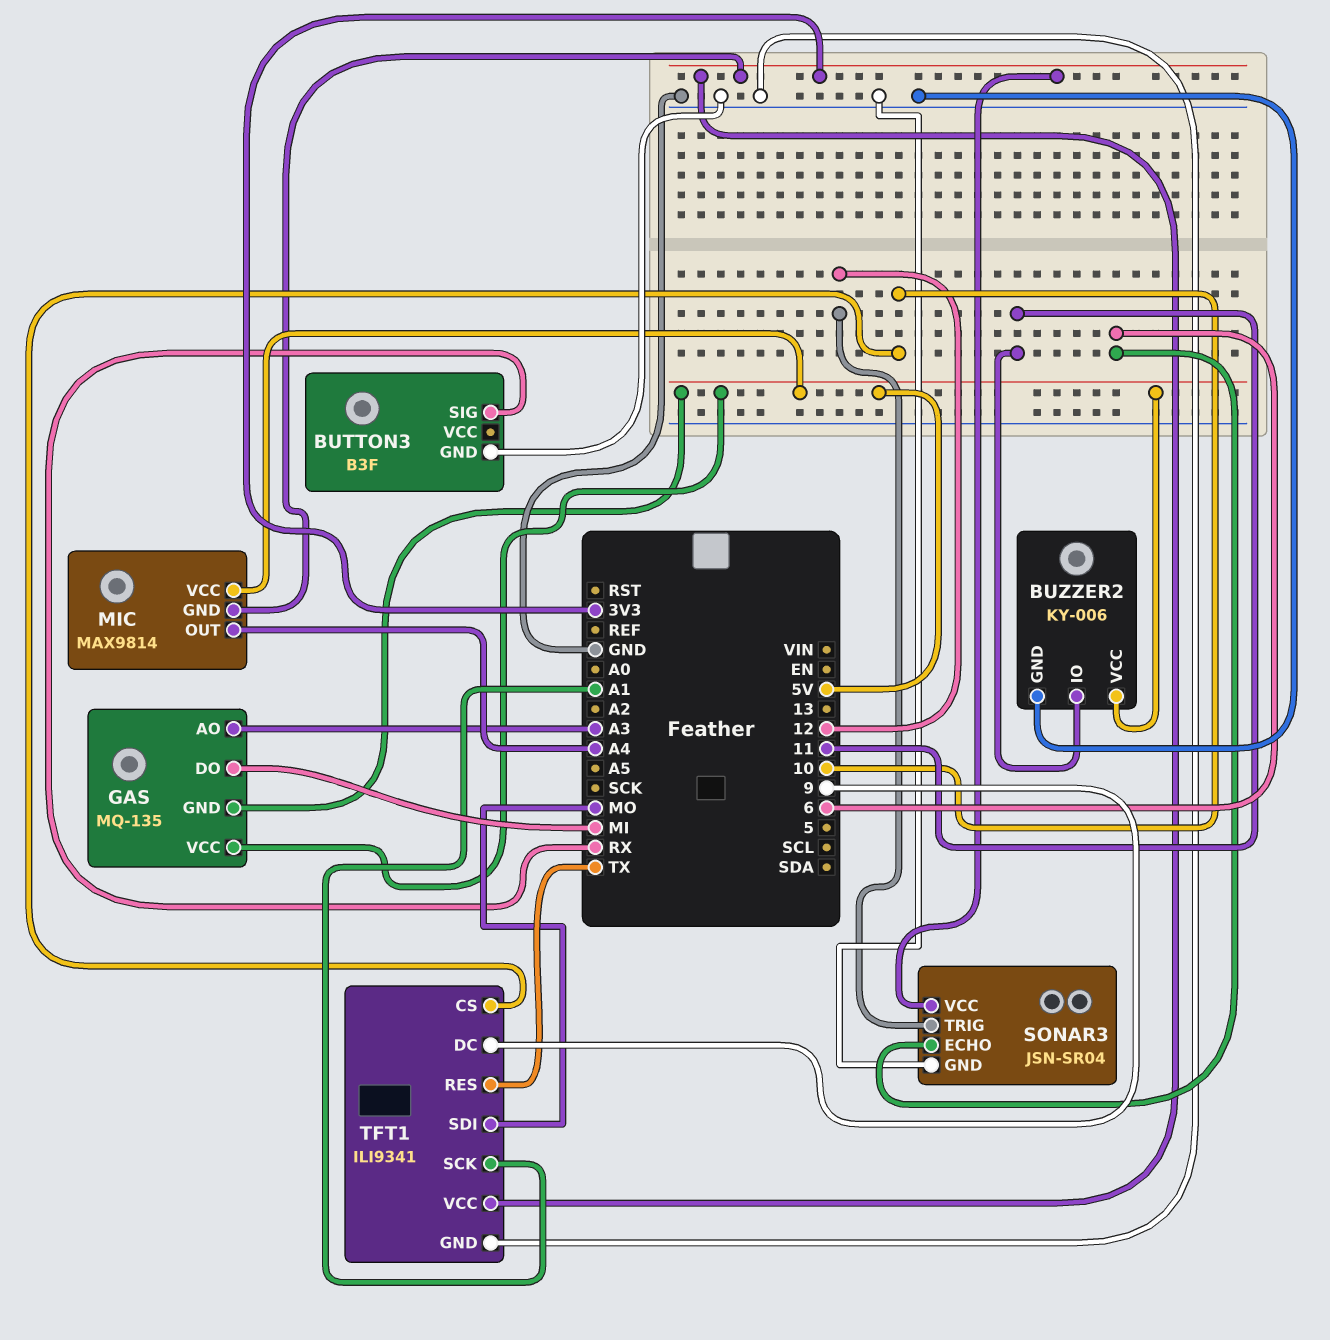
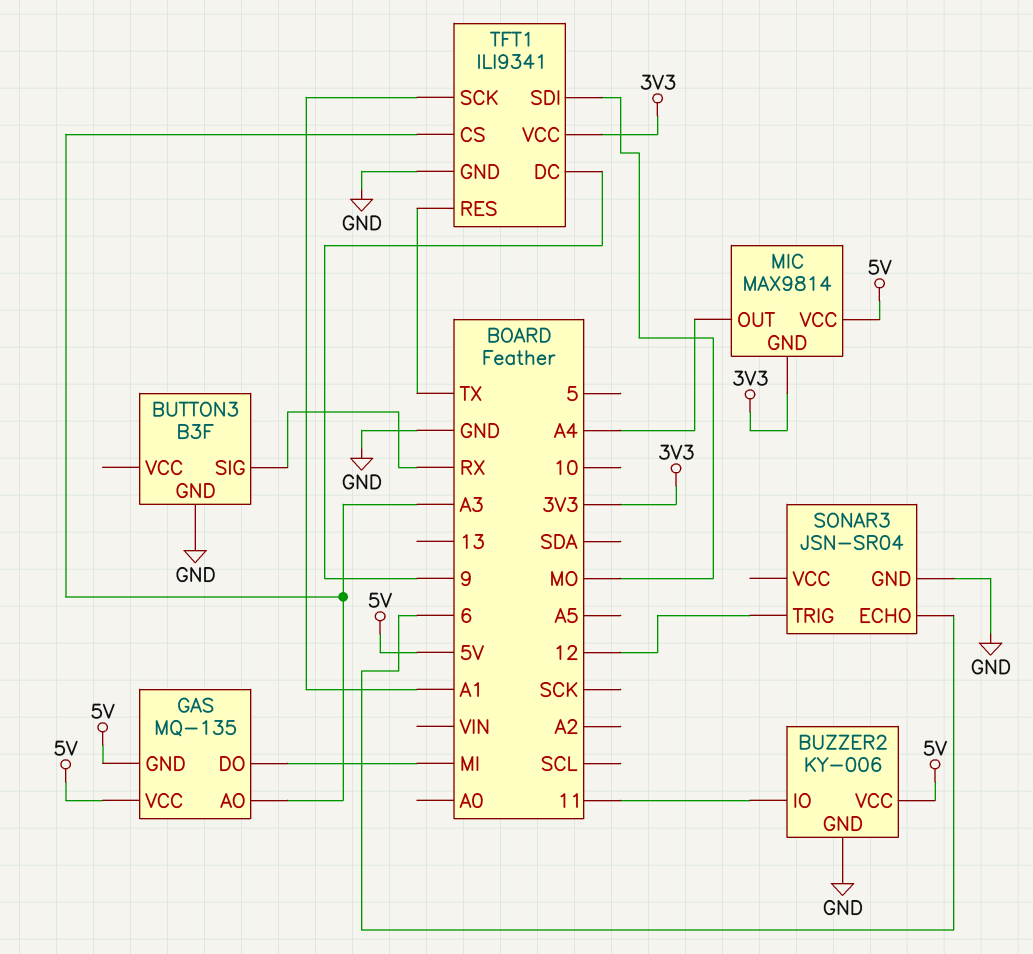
SONAR3 pin VCC: 3V3 -> none
TFT1 pin CS: 10 -> A3

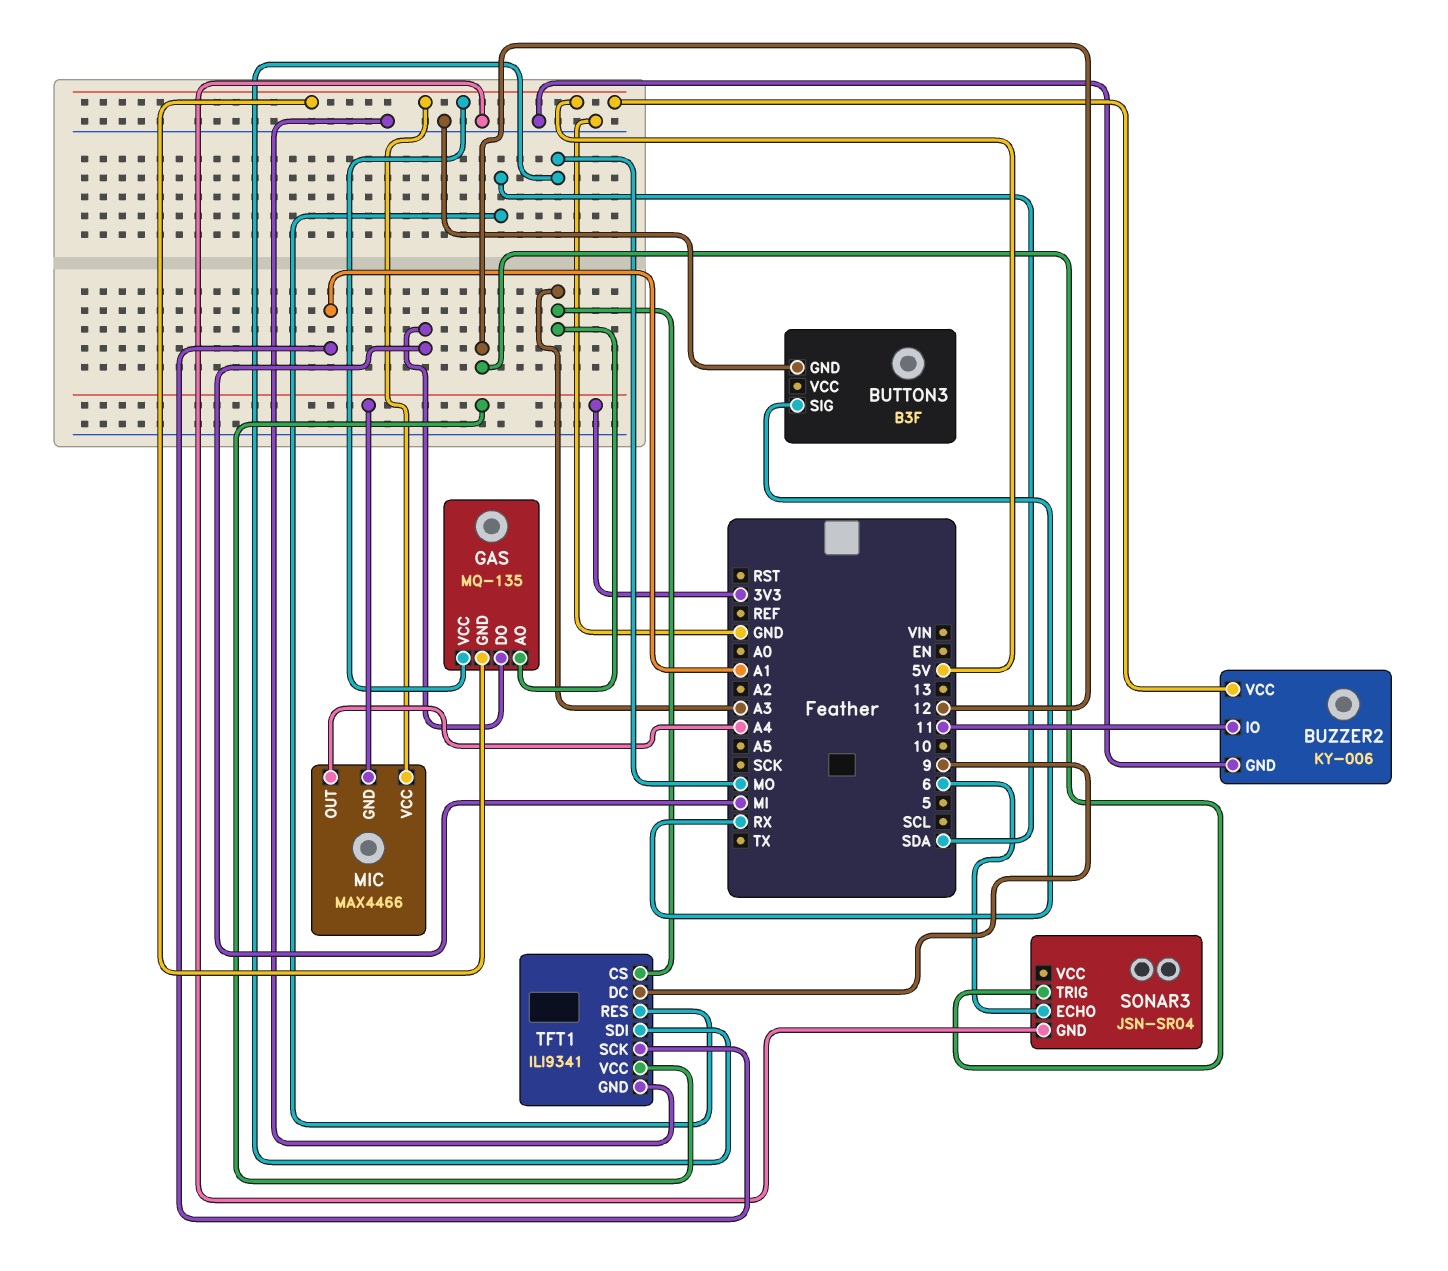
MIC: MAX9814 -> MAX4466
TFT1 pin RES: TX -> SDA

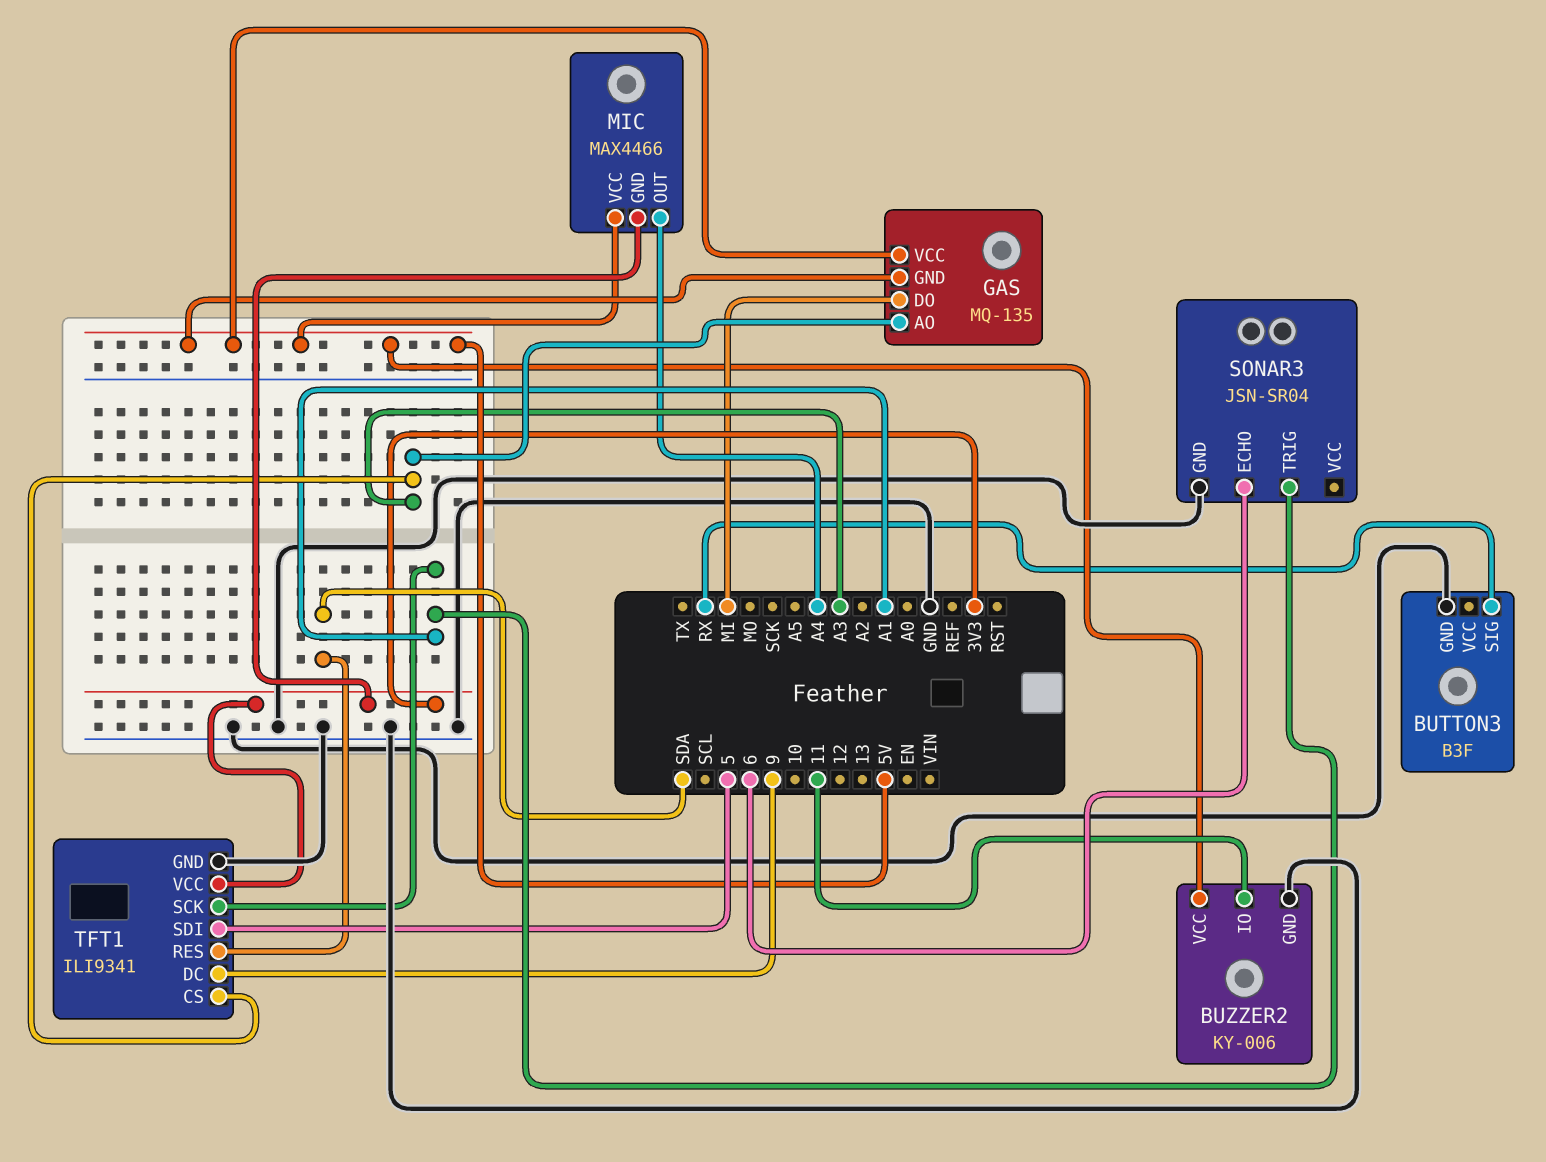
SONAR3 pin TRIG: 12 -> A1
TFT1 pin SDI: MO -> 5

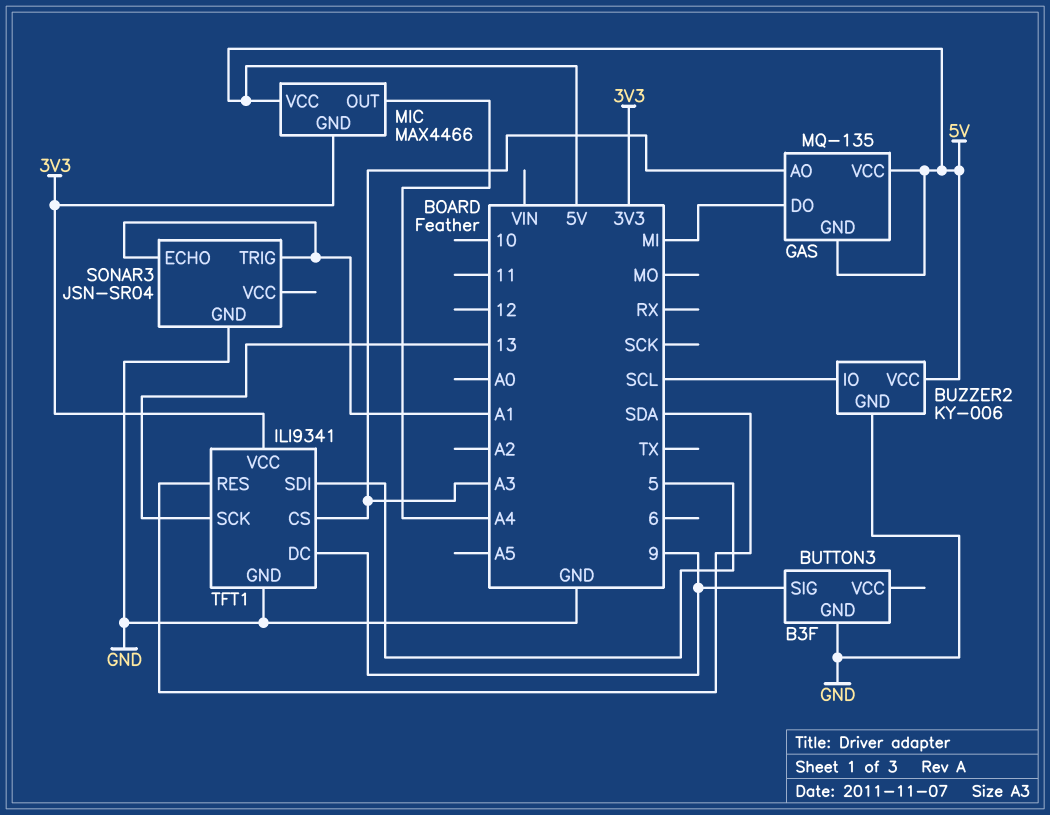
BUTTON3 pin SIG: RX -> 9
BUZZER2 pin IO: 11 -> SCL
SONAR3 pin ECHO: 6 -> A1
TFT1 pin SCK: A1 -> 13

